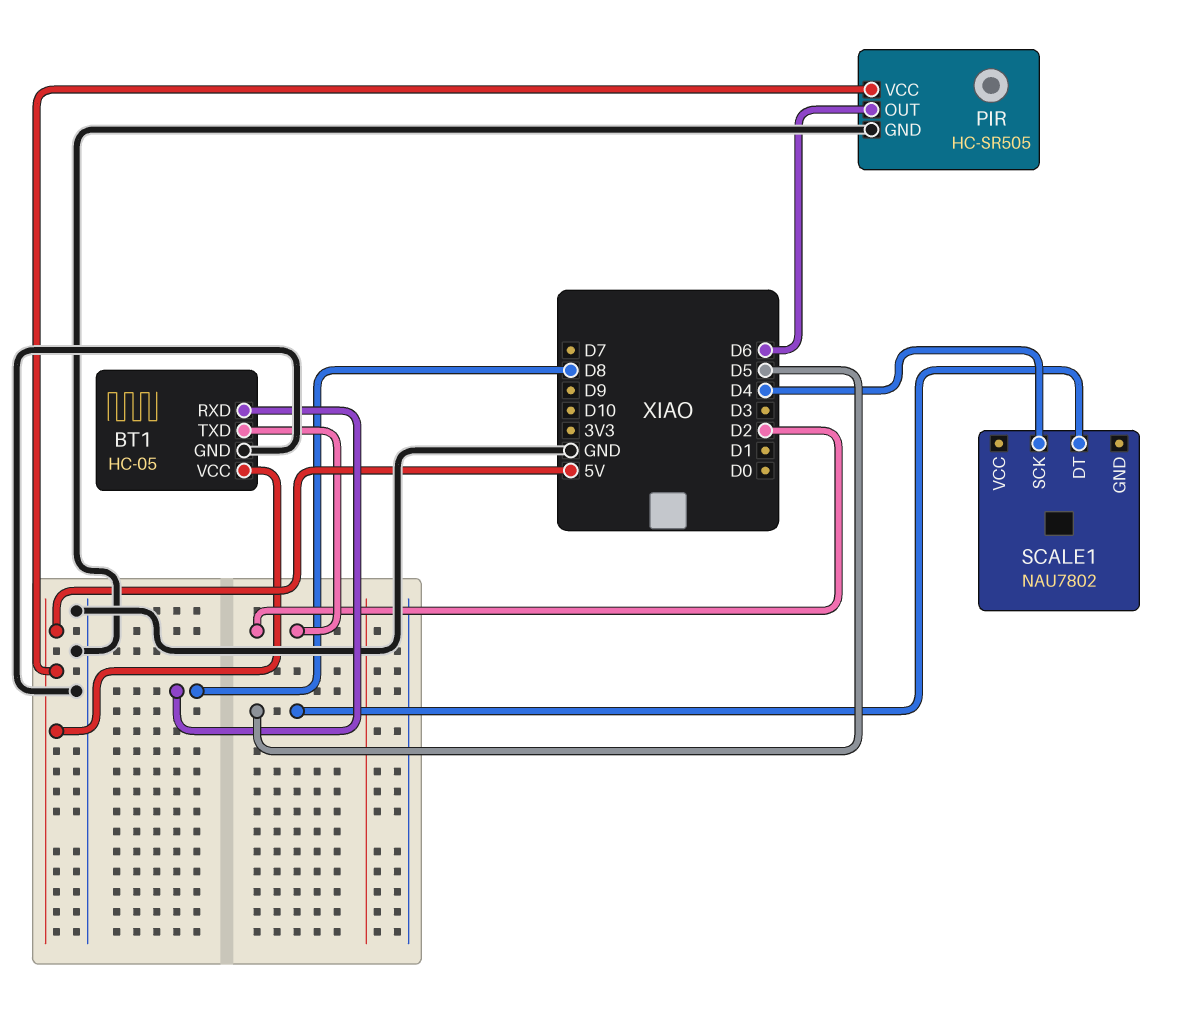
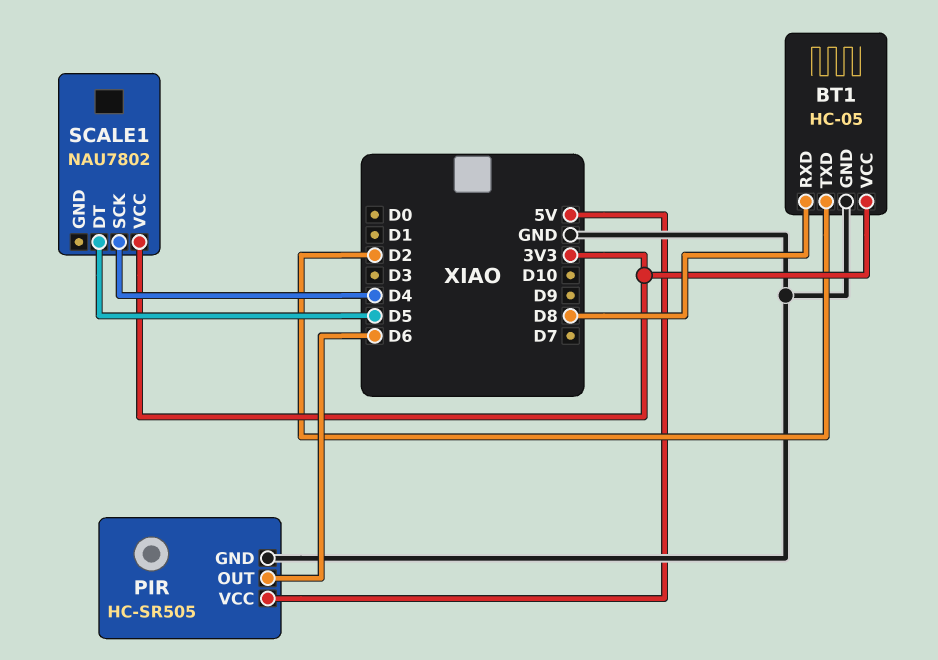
BT1 pin VCC: 5V -> 3V3
SCALE1 pin VCC: none -> 3V3

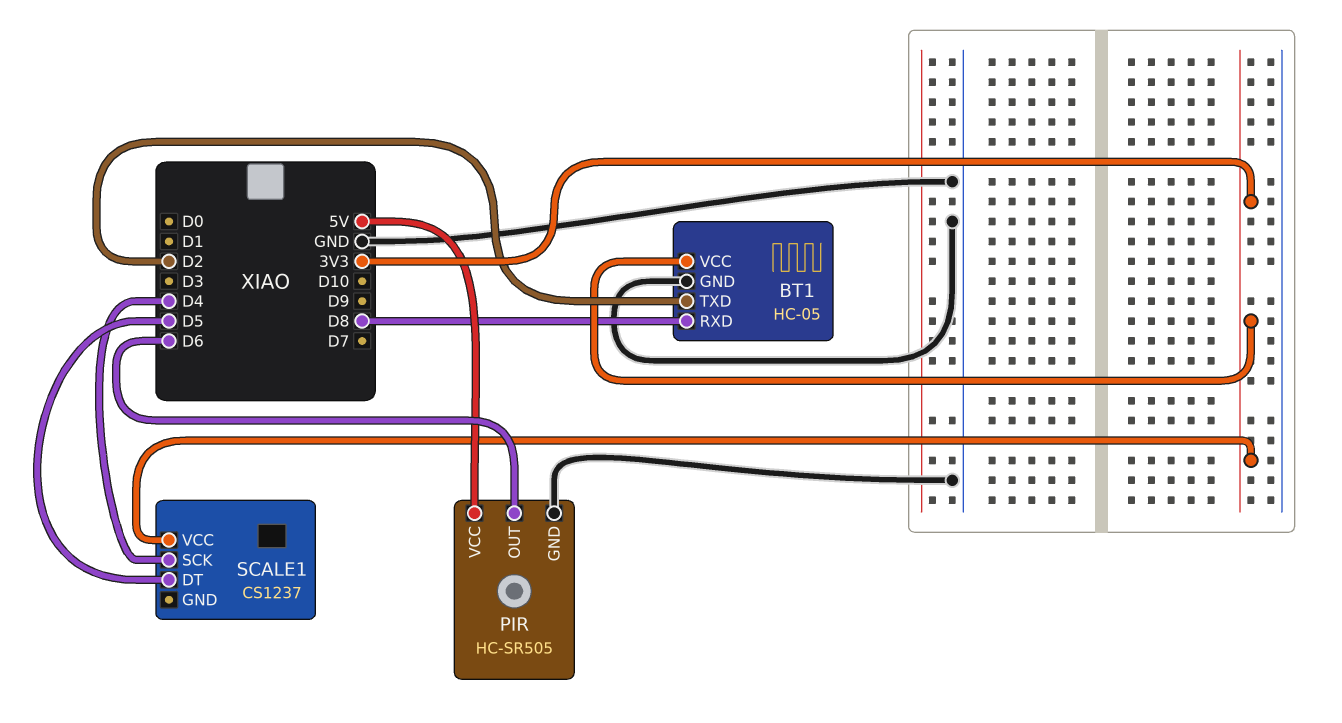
SCALE1: NAU7802 -> CS1237

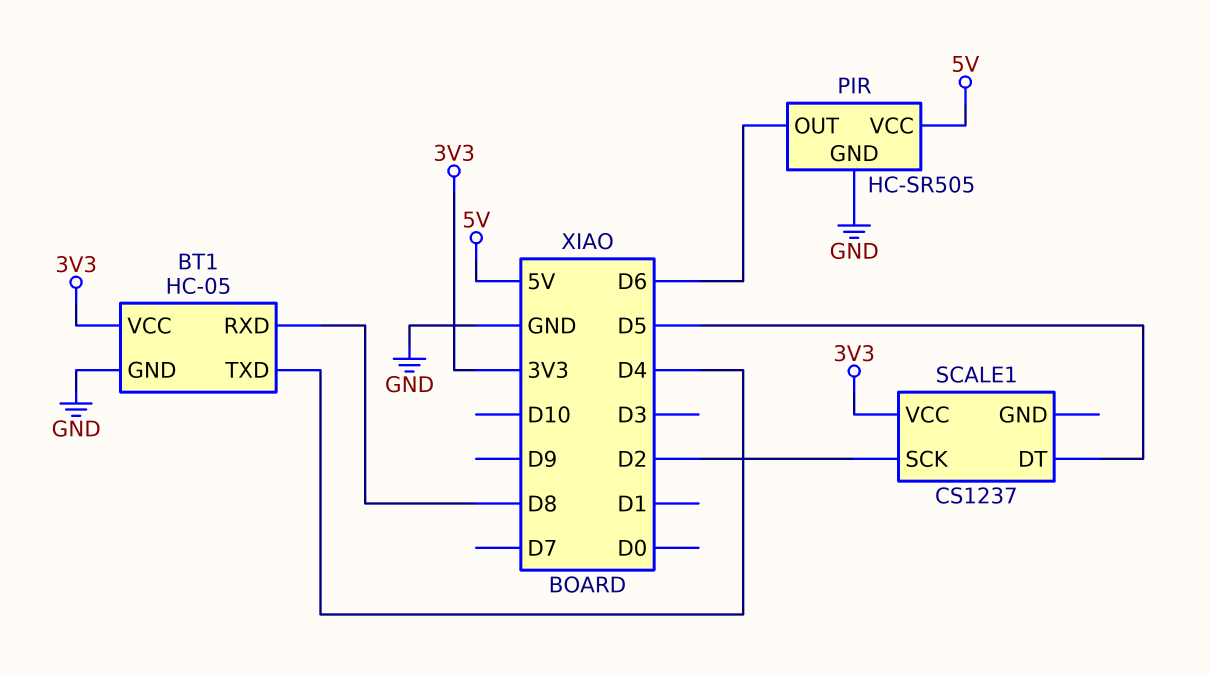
BT1 pin TXD: D2 -> D4
SCALE1 pin SCK: D4 -> D2

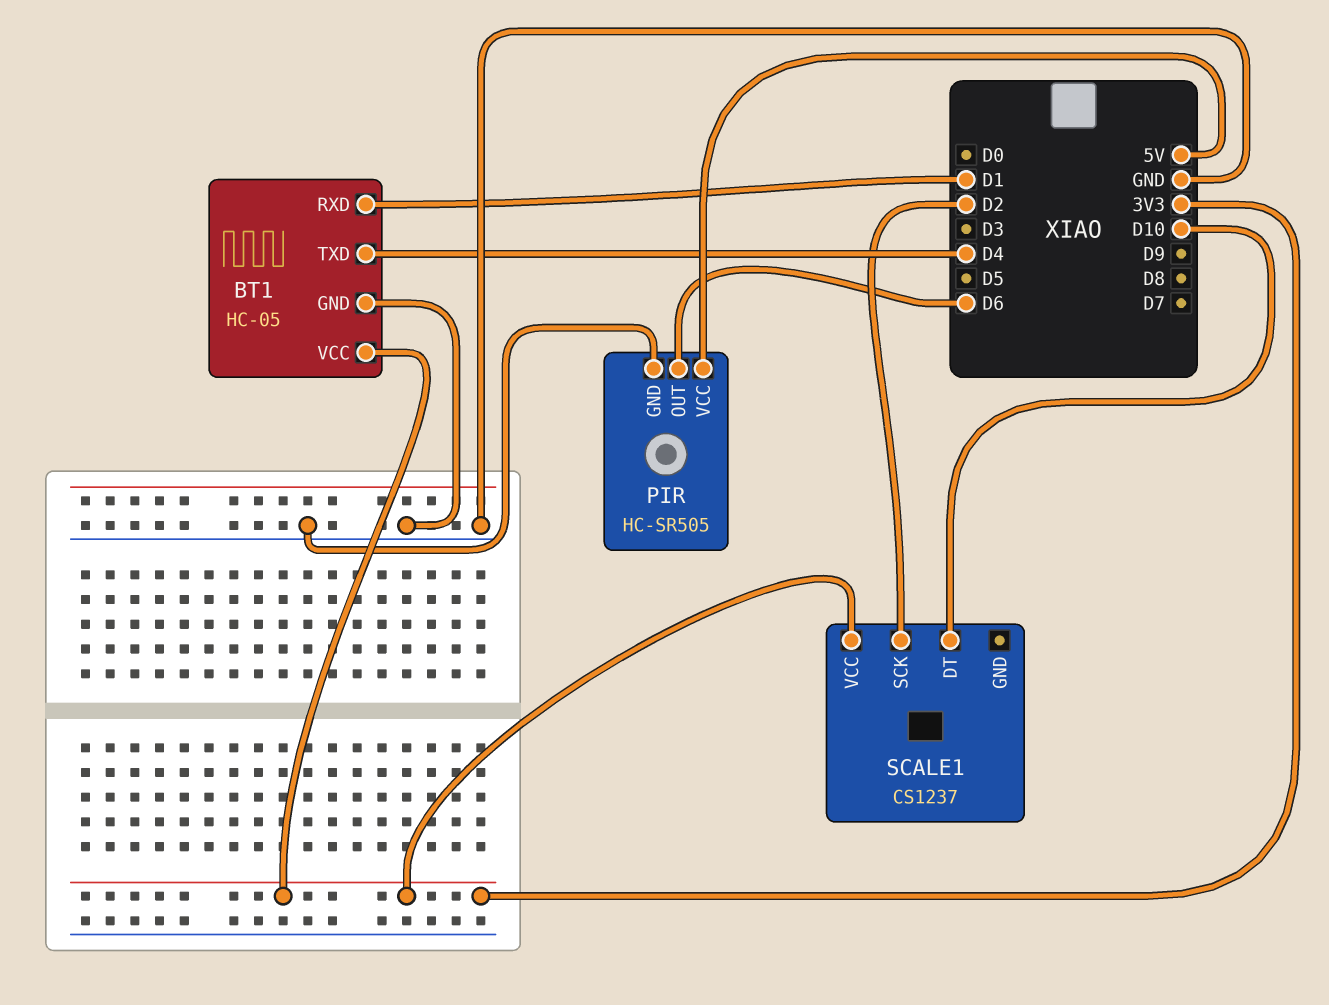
BT1 pin RXD: D8 -> D1
SCALE1 pin DT: D5 -> D10

